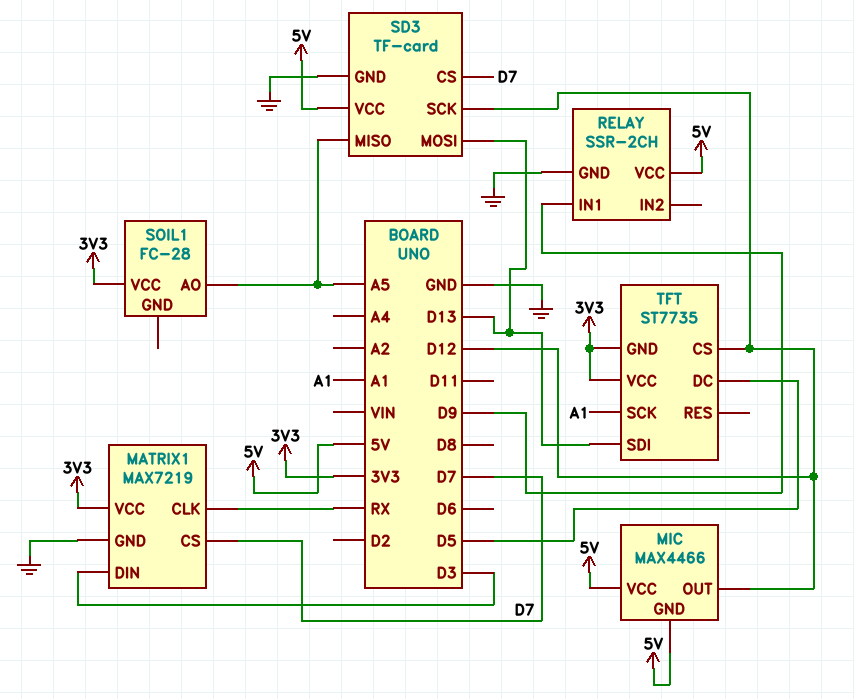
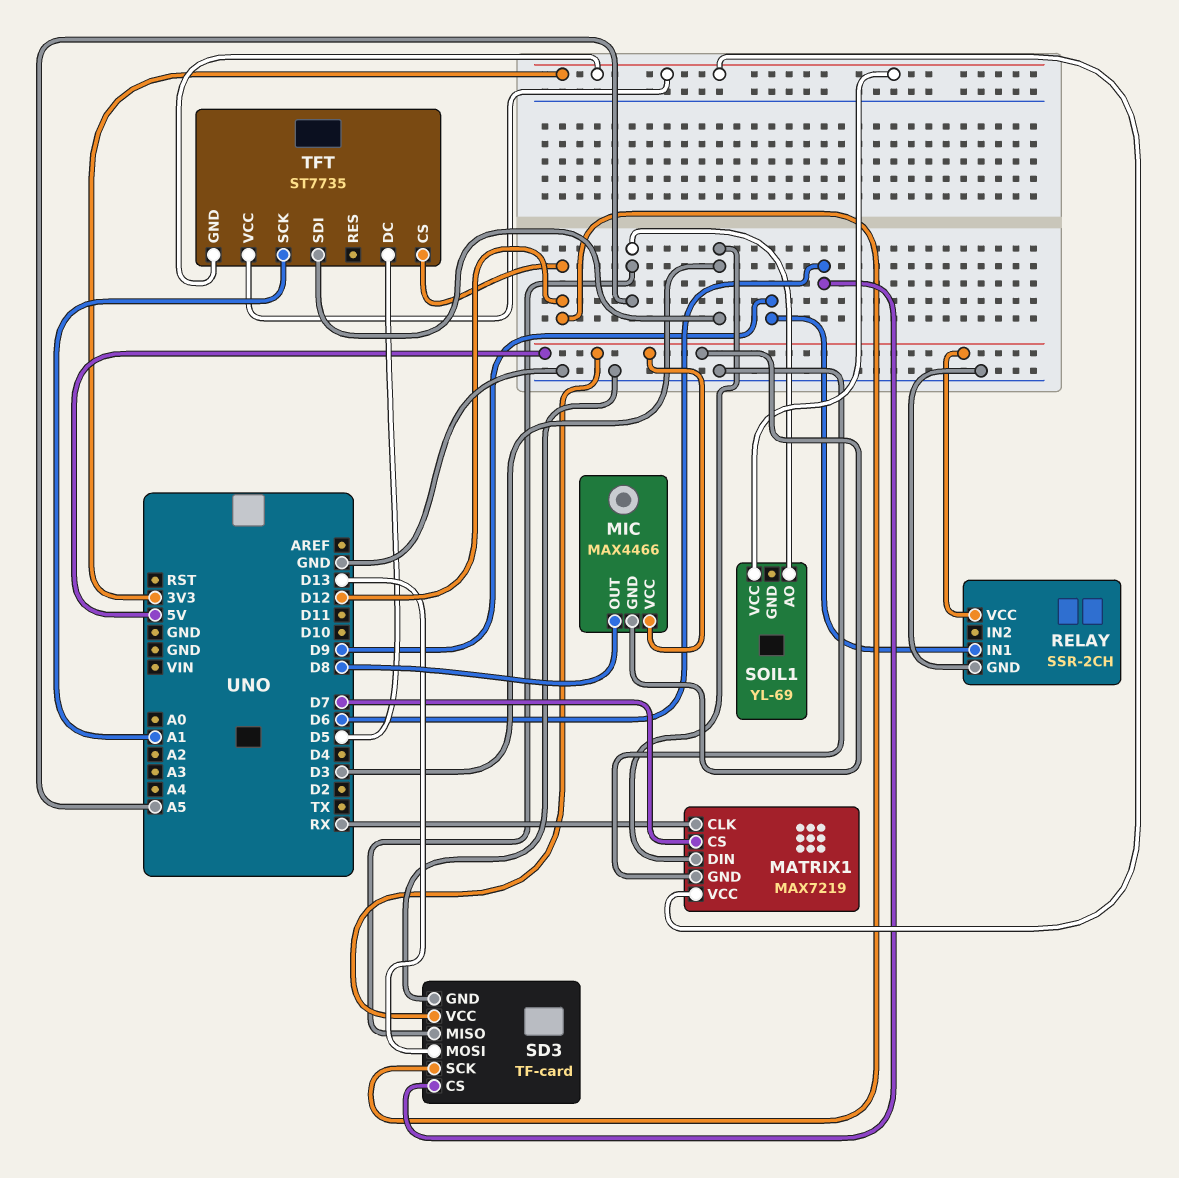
MIC pin OUT: D12 -> D8
SD3 pin CS: D7 -> D6
SOIL1: FC-28 -> YL-69
TFT pin SDI: D13 -> D3

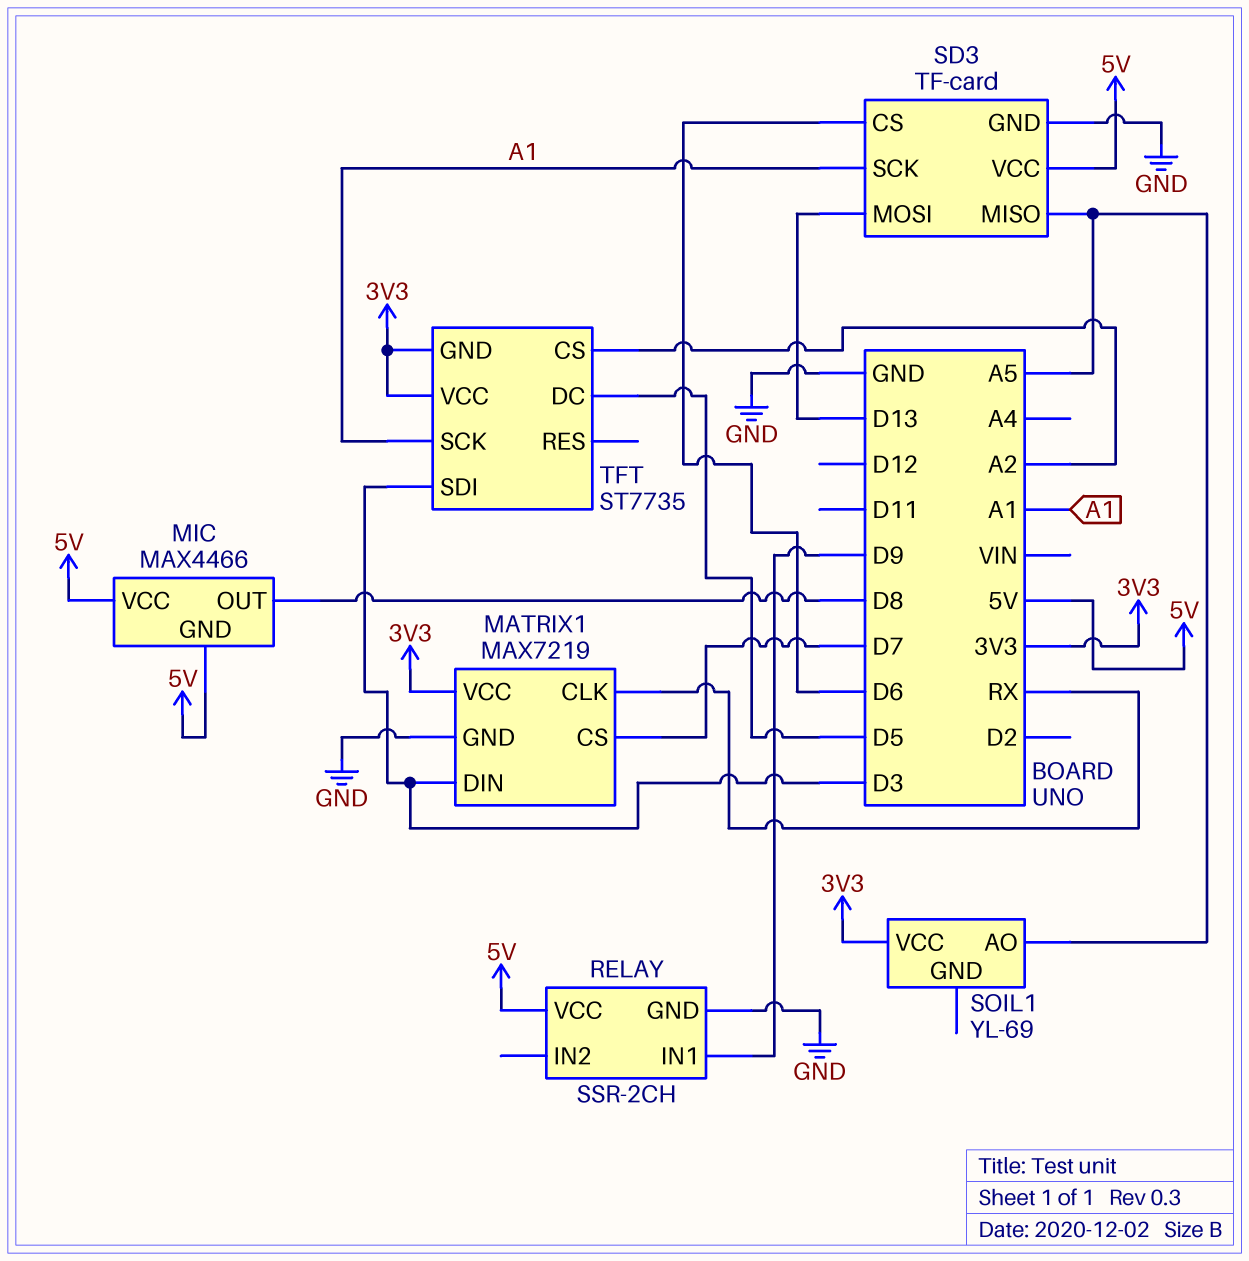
SD3 pin SCK: D12 -> A1
TFT pin CS: D12 -> A2

